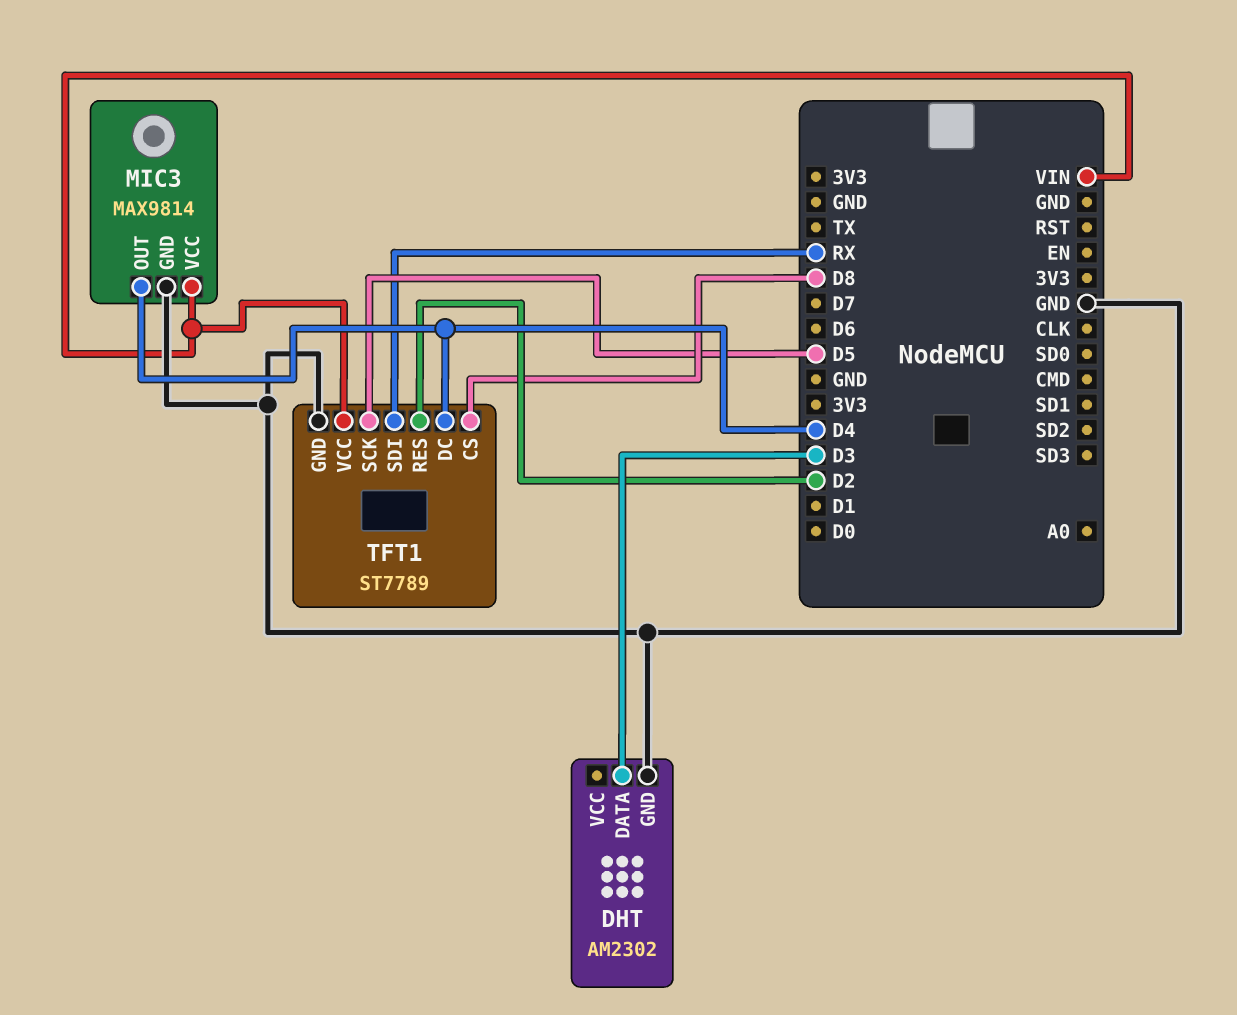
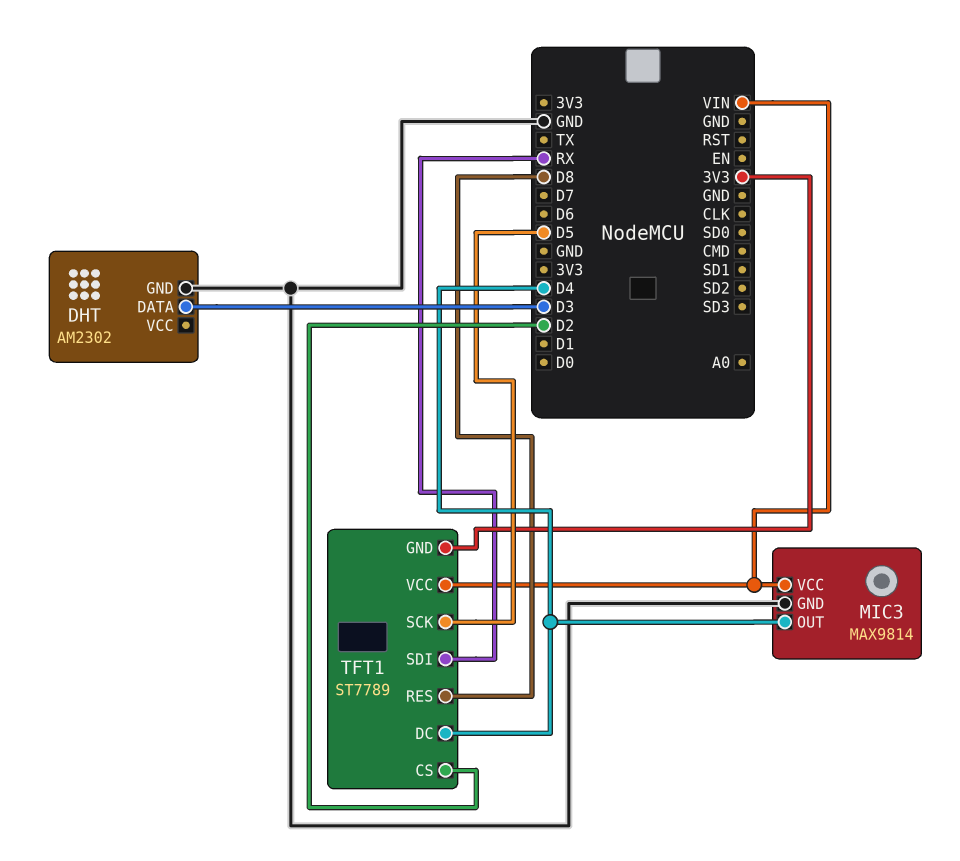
TFT1 pin CS: D8 -> D2
TFT1 pin GND: GND -> 3V3
TFT1 pin RES: D2 -> D8

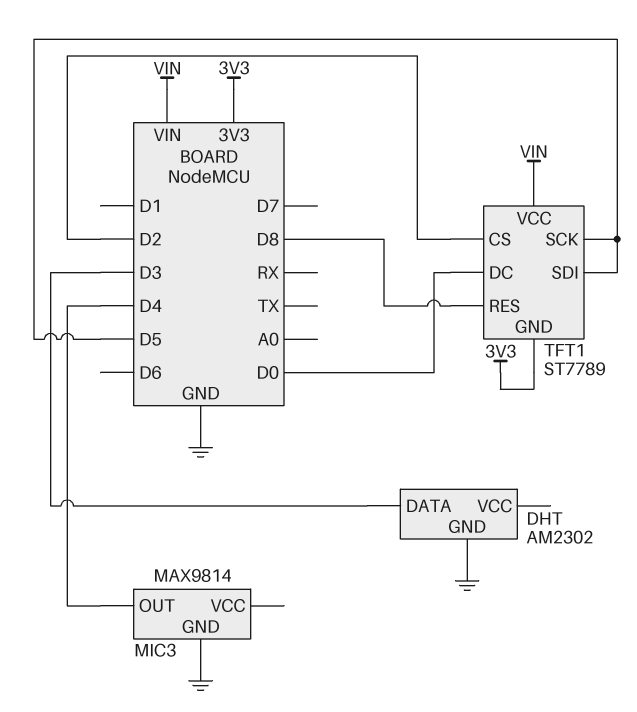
MIC3 pin VCC: VIN -> none
TFT1 pin DC: D4 -> D0
TFT1 pin SDI: RX -> D5

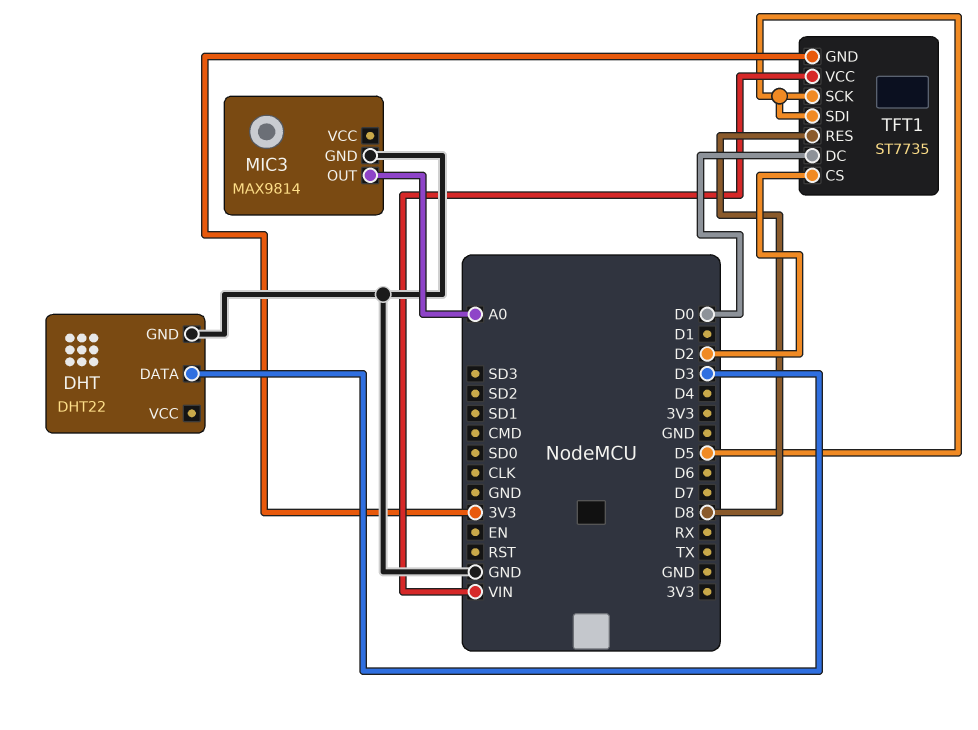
DHT: AM2302 -> DHT22
MIC3 pin OUT: D4 -> A0
TFT1: ST7789 -> ST7735

